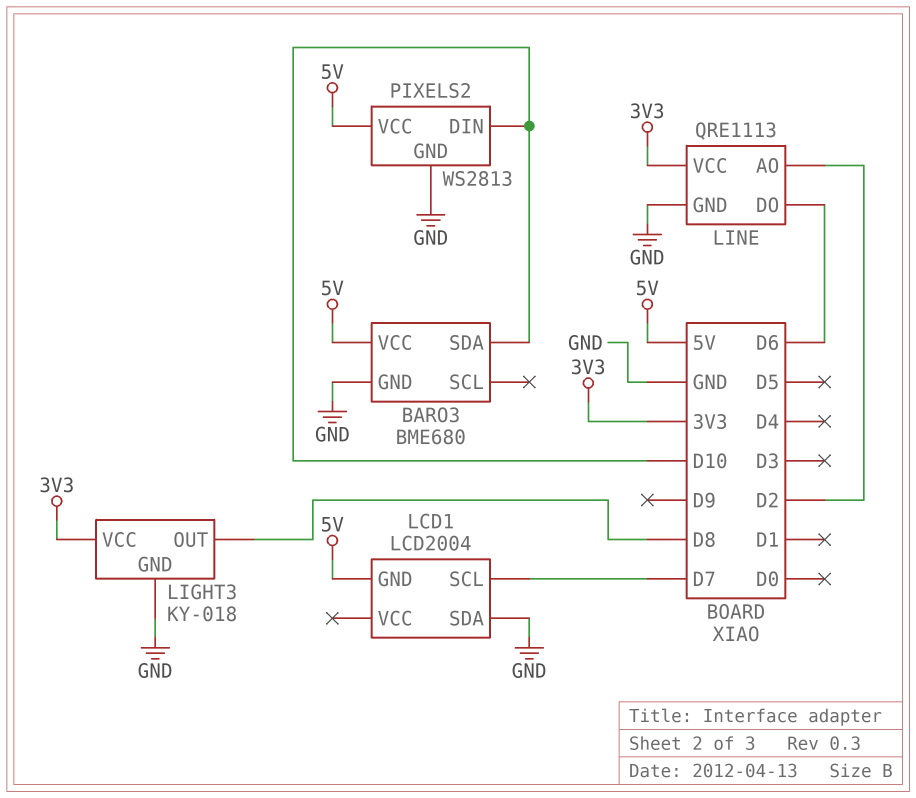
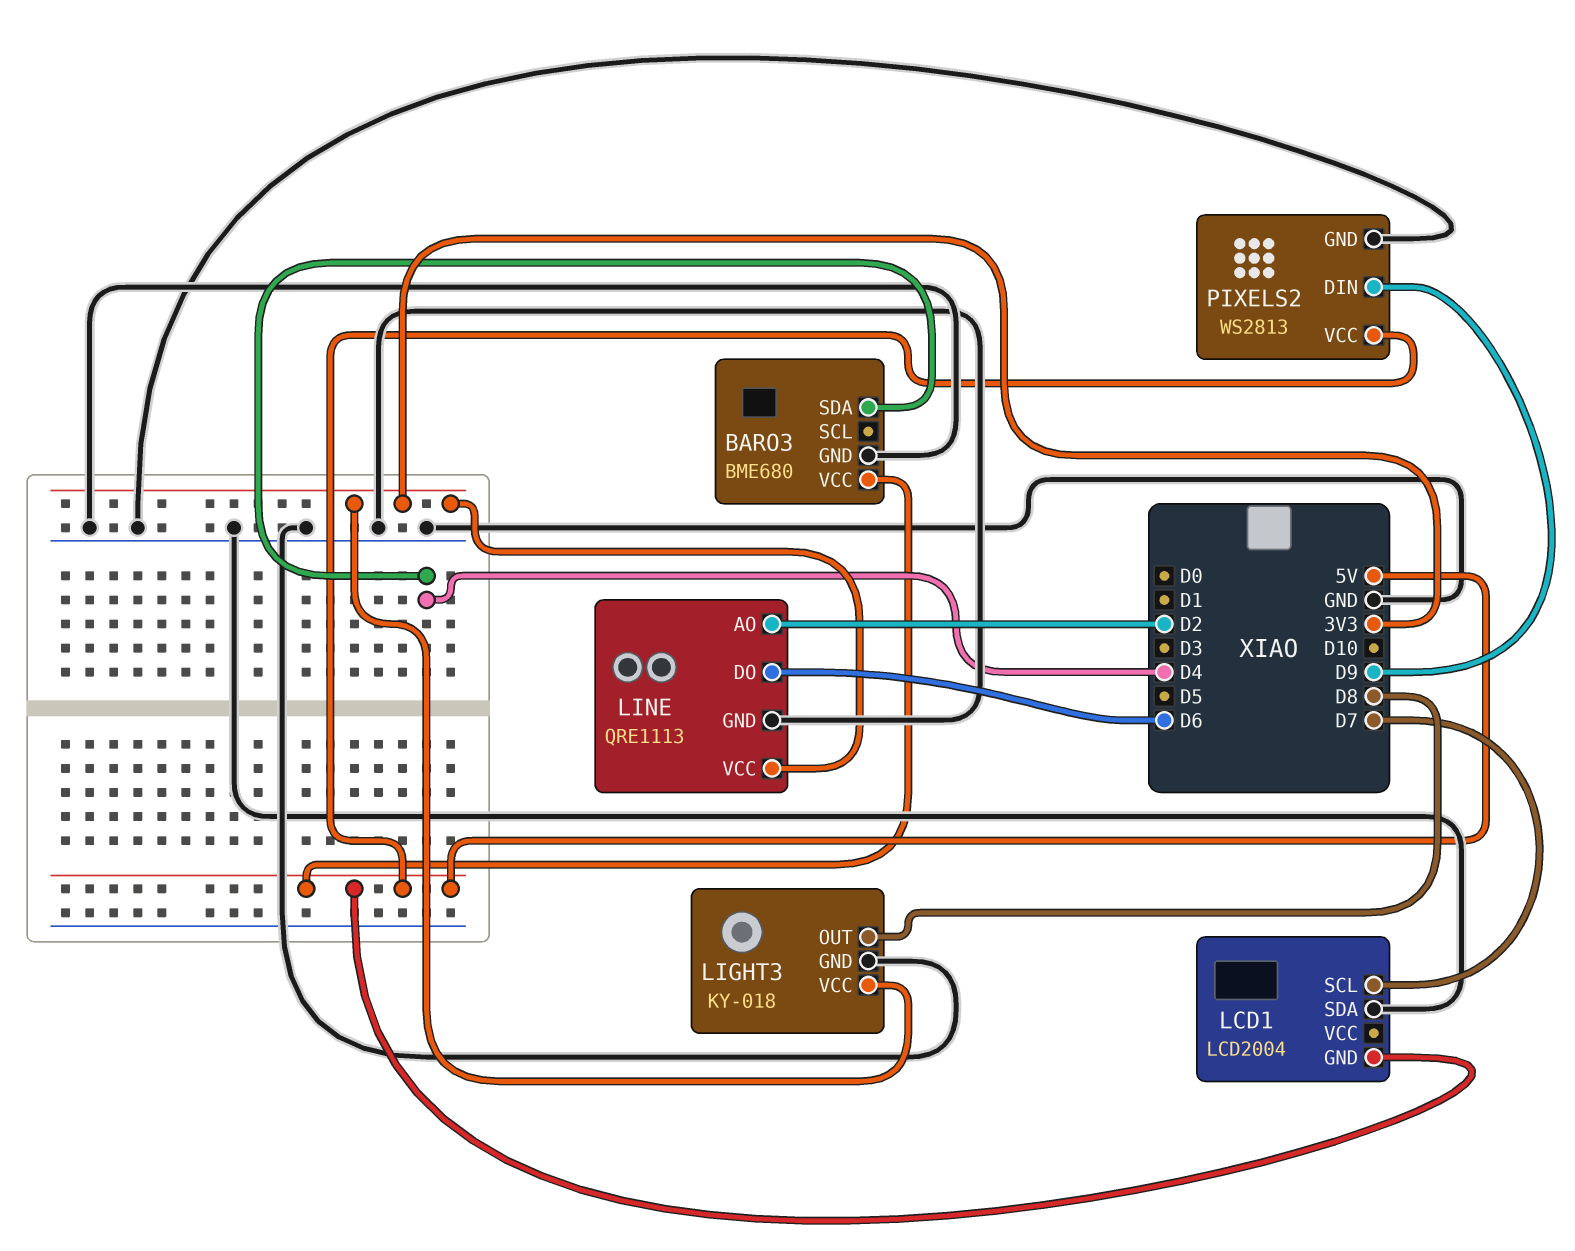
BARO3 pin SDA: D10 -> D4
PIXELS2 pin DIN: D10 -> D9

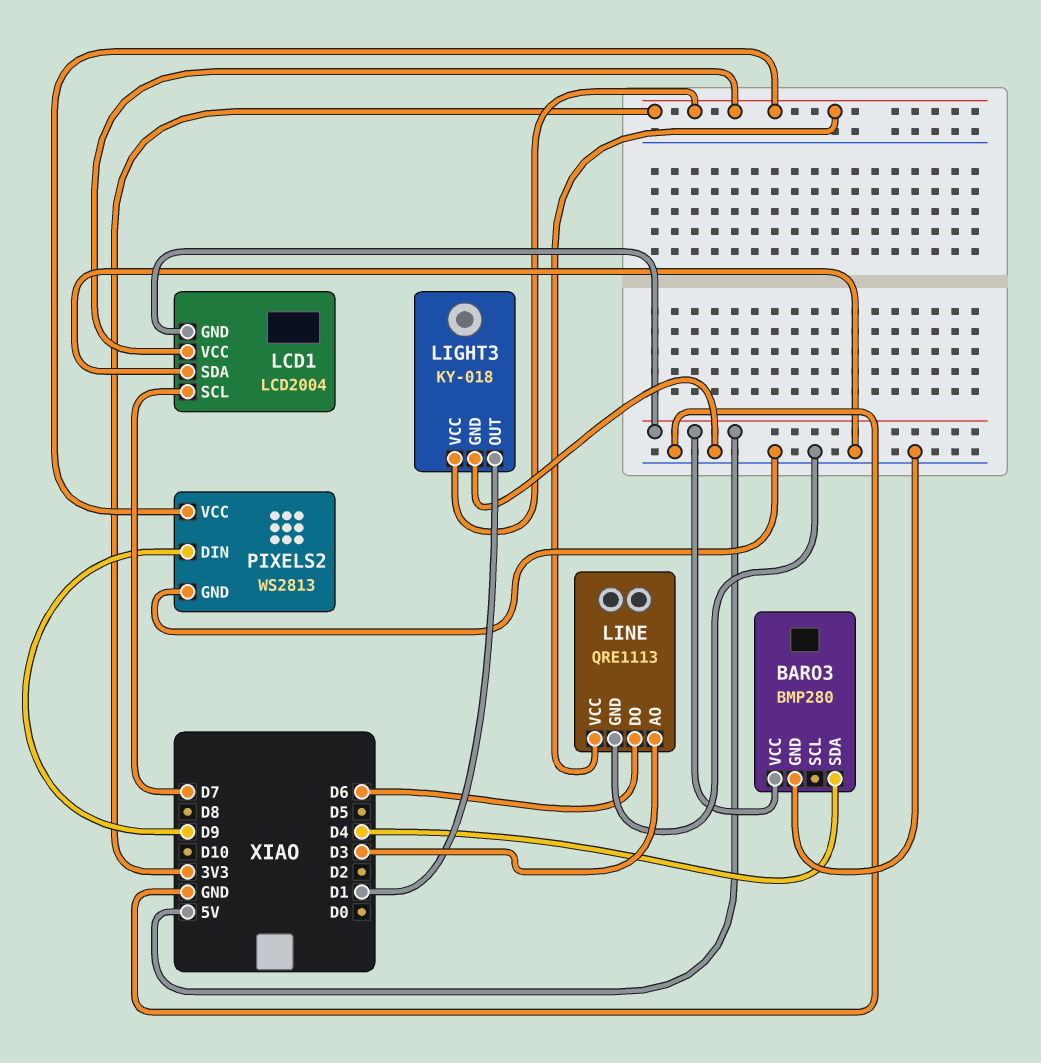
BARO3: BME680 -> BMP280
LCD1 pin VCC: none -> 3V3
LIGHT3 pin OUT: D8 -> D1
LINE pin AO: D2 -> D3
PIXELS2 pin VCC: 5V -> 3V3

